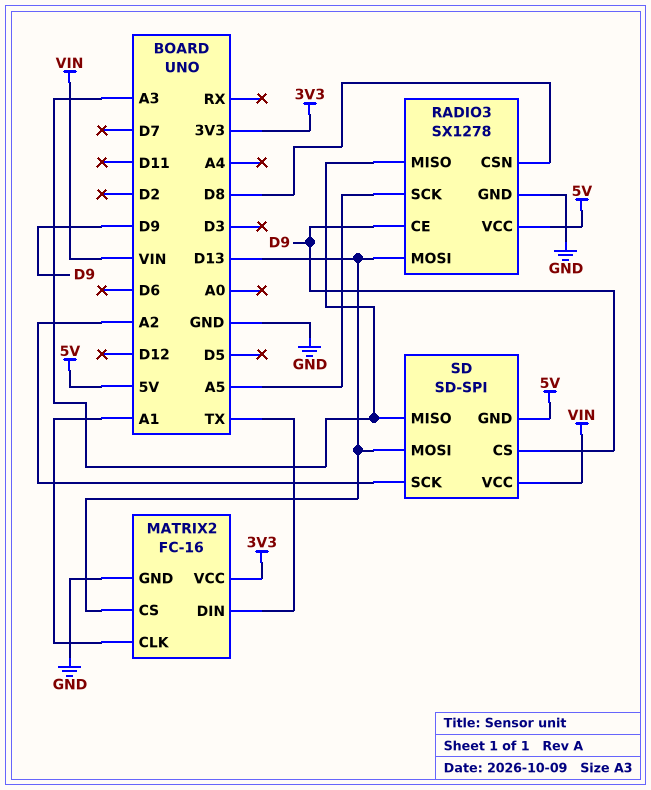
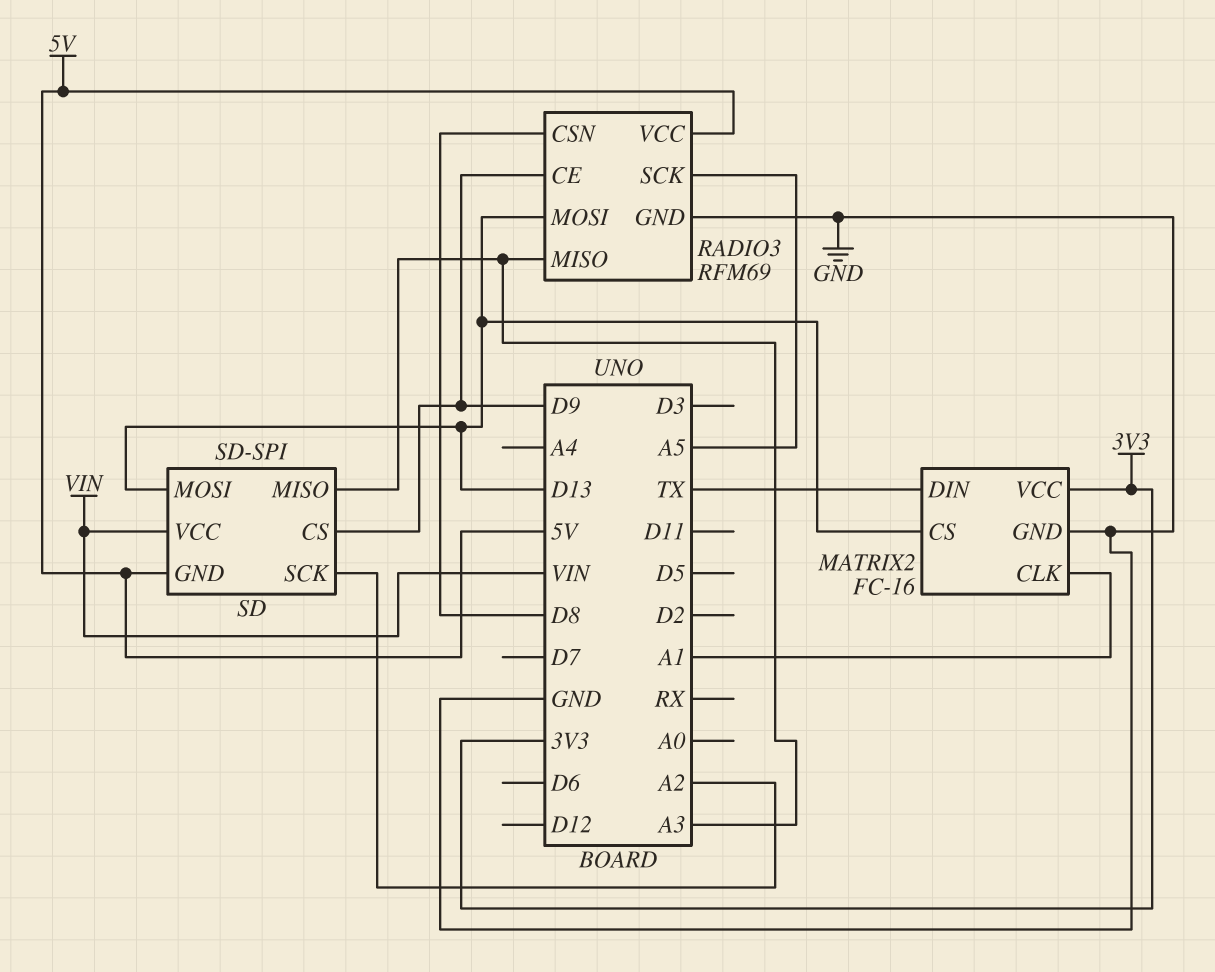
RADIO3: SX1278 -> RFM69

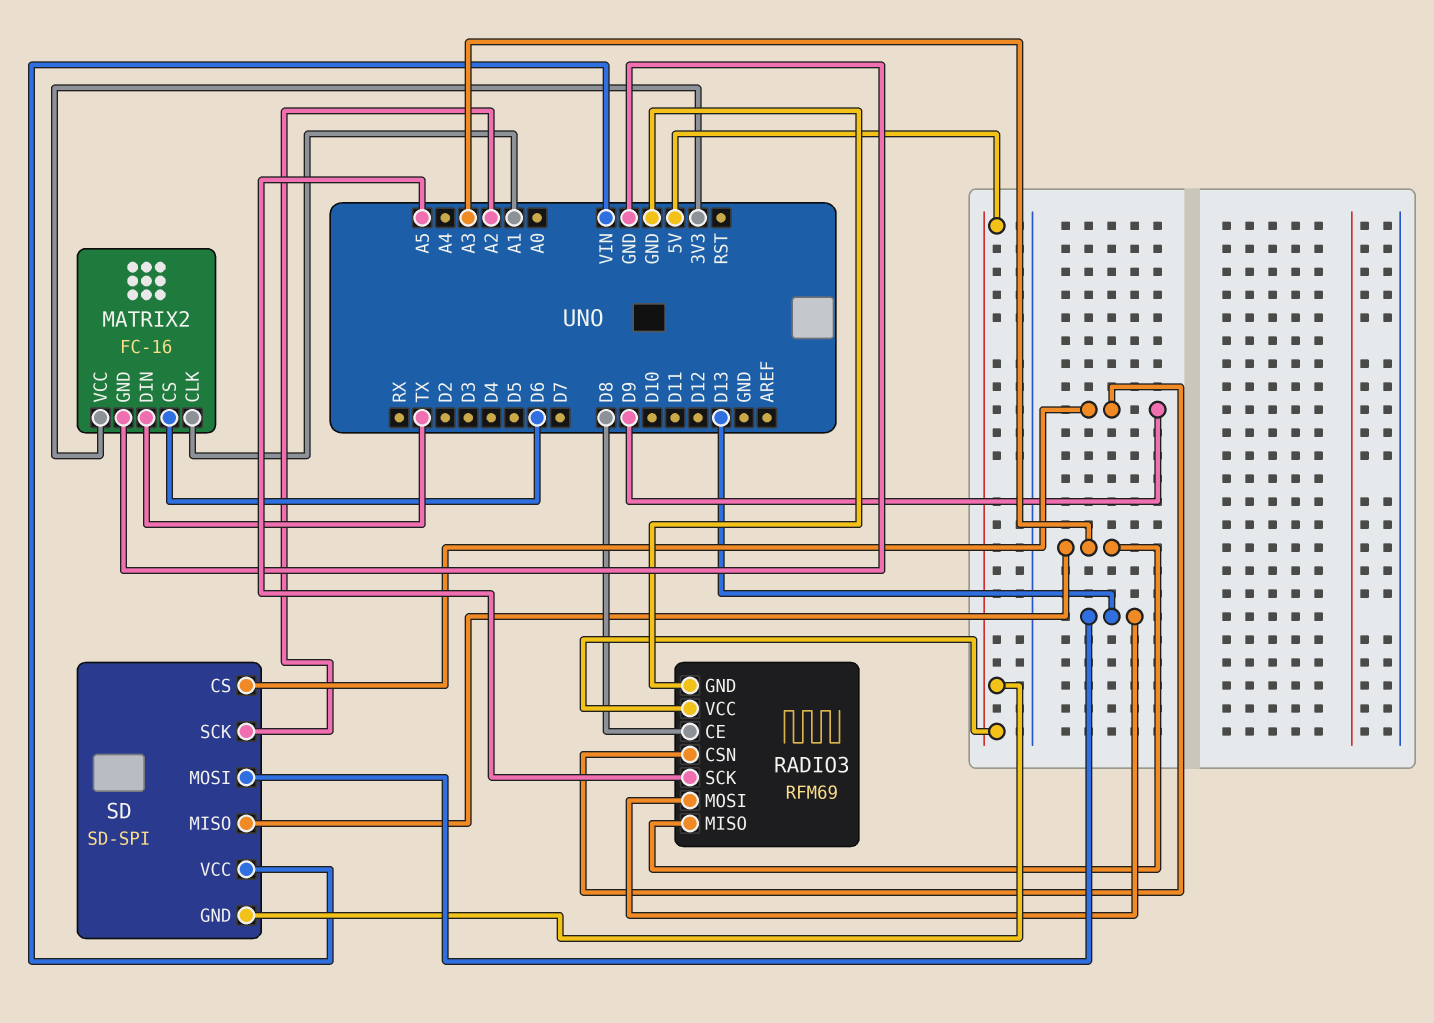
MATRIX2 pin CS: D13 -> D6
RADIO3 pin CE: D9 -> D8
RADIO3 pin CSN: D8 -> D9

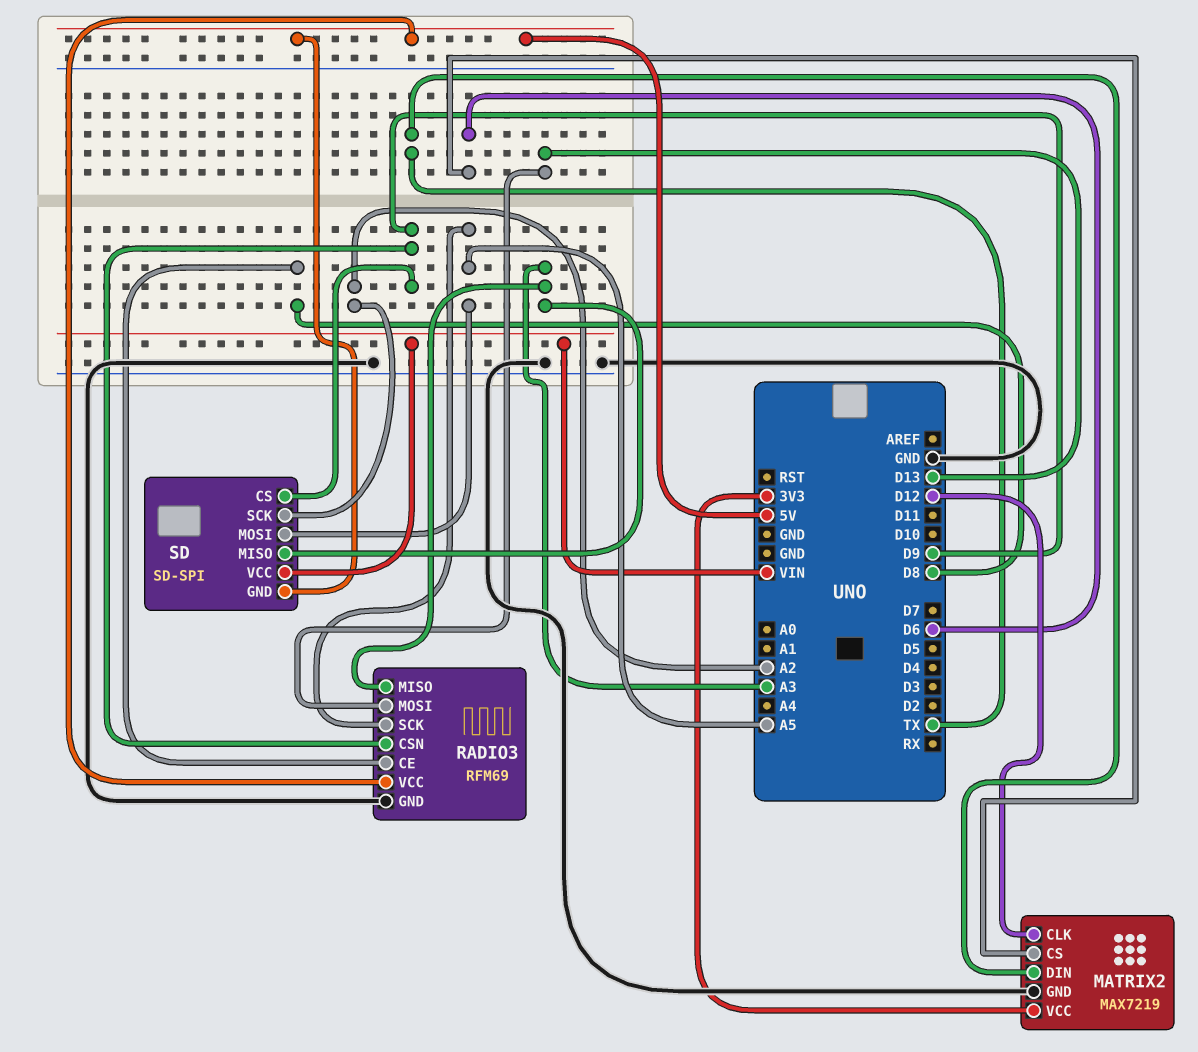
MATRIX2: FC-16 -> MAX7219
MATRIX2 pin CLK: A1 -> D12
SD pin MOSI: D13 -> A5

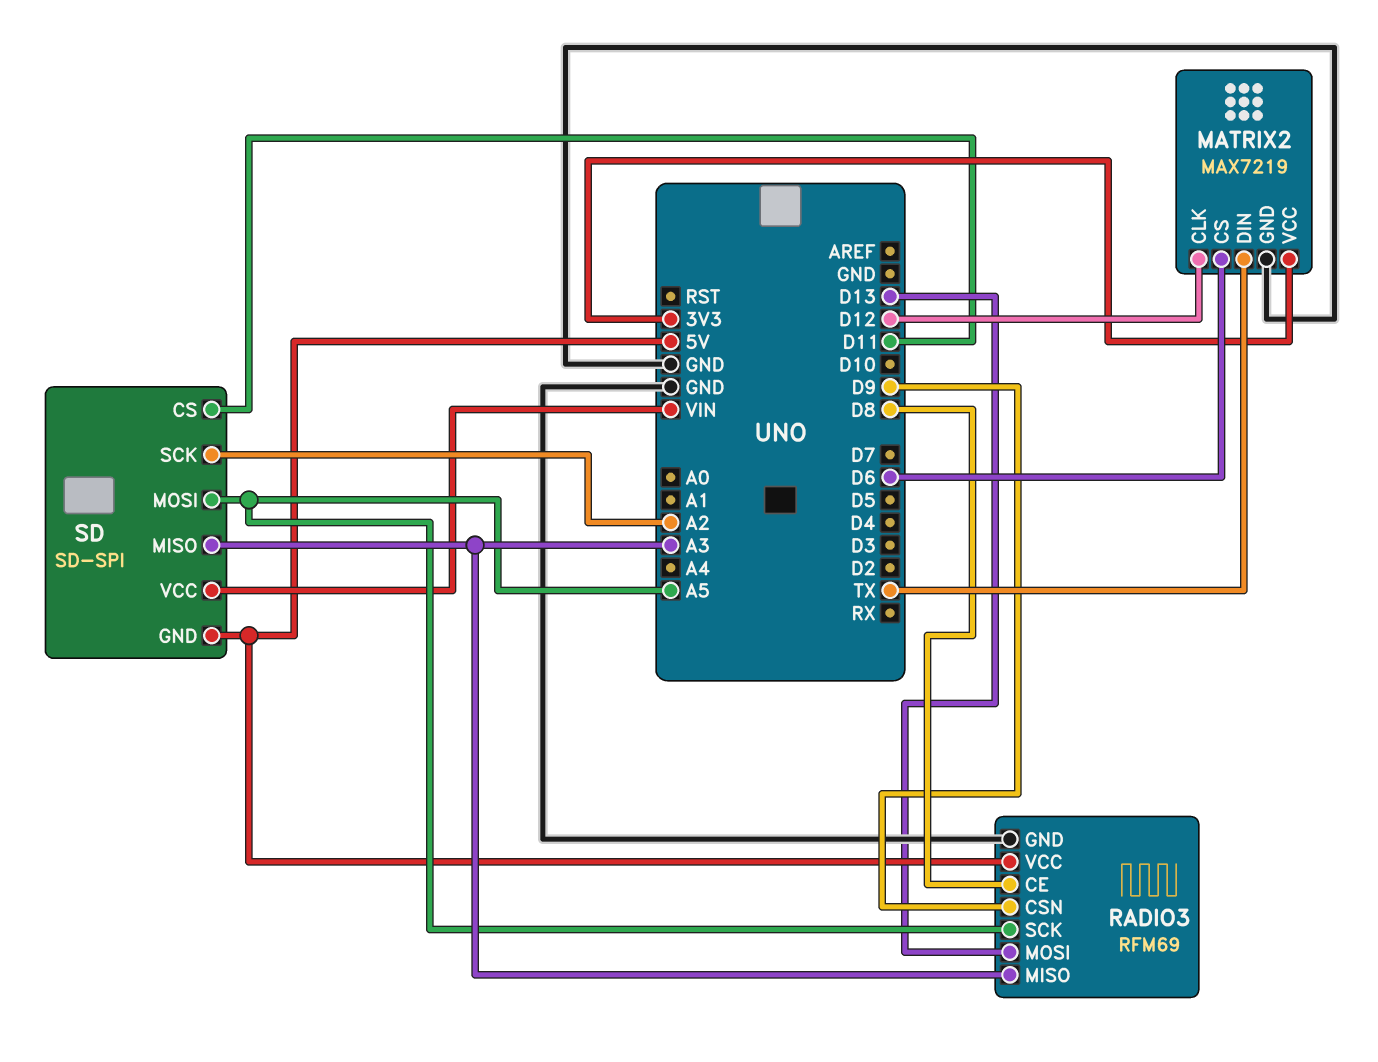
SD pin CS: D9 -> D11

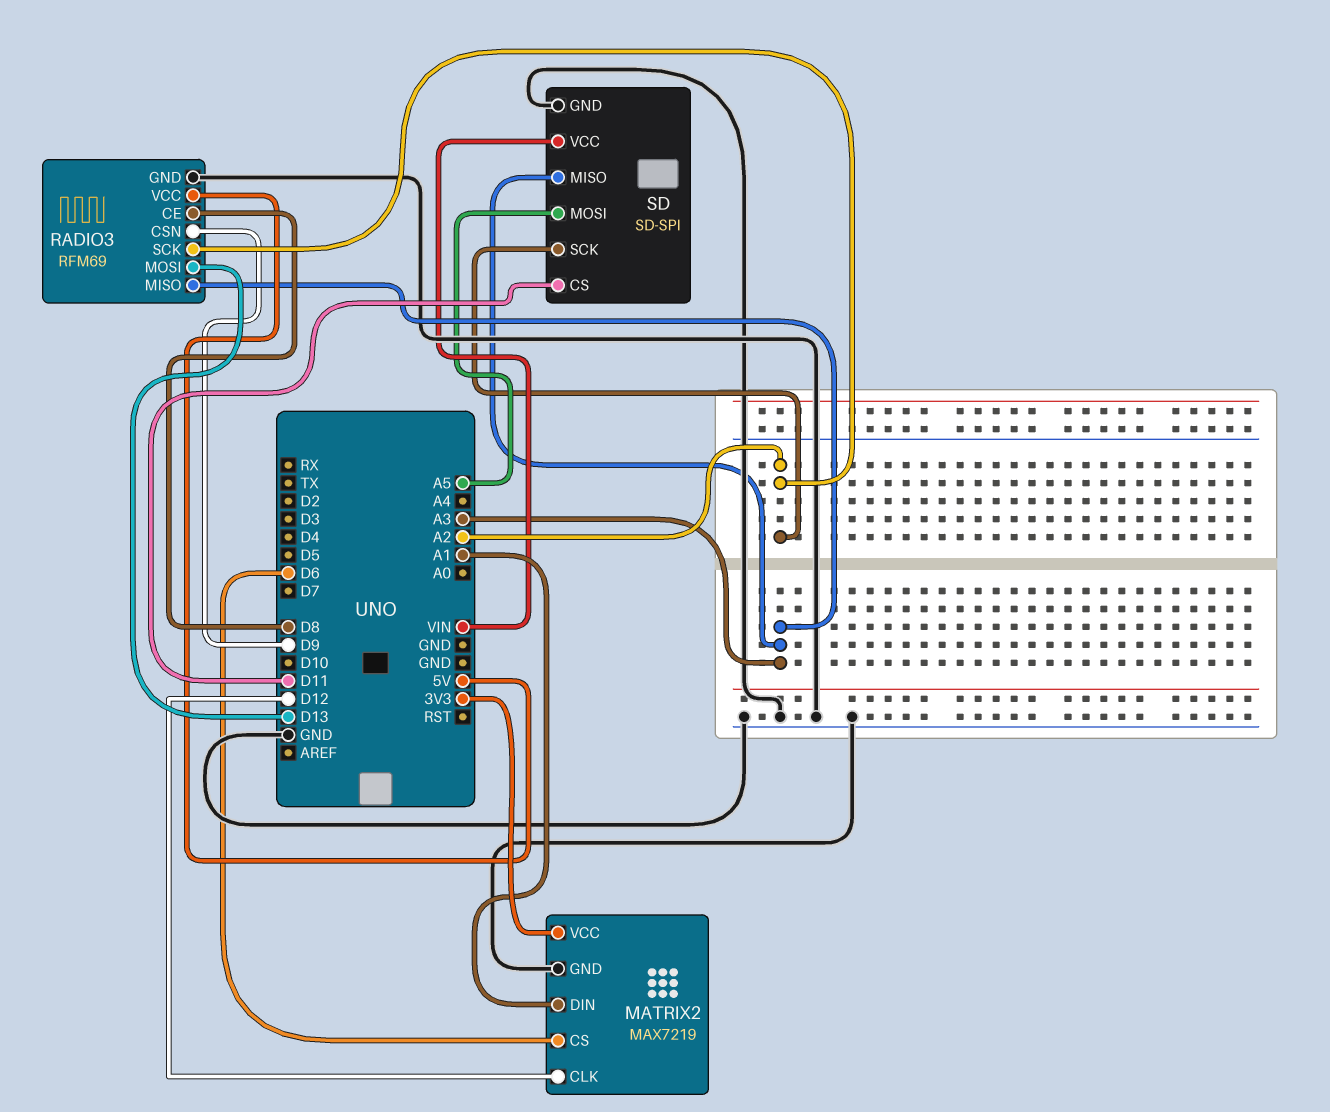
MATRIX2 pin DIN: TX -> A1
RADIO3 pin SCK: A5 -> A2
SD pin GND: 5V -> GND

